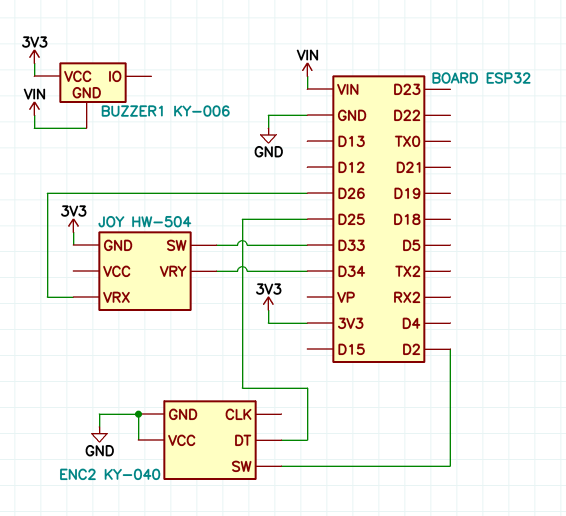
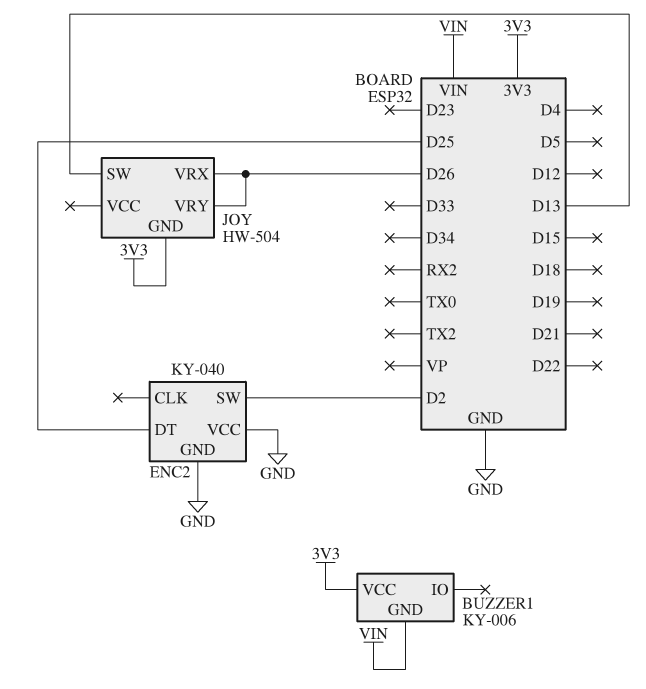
JOY pin SW: D33 -> D13
JOY pin VRY: D34 -> D26

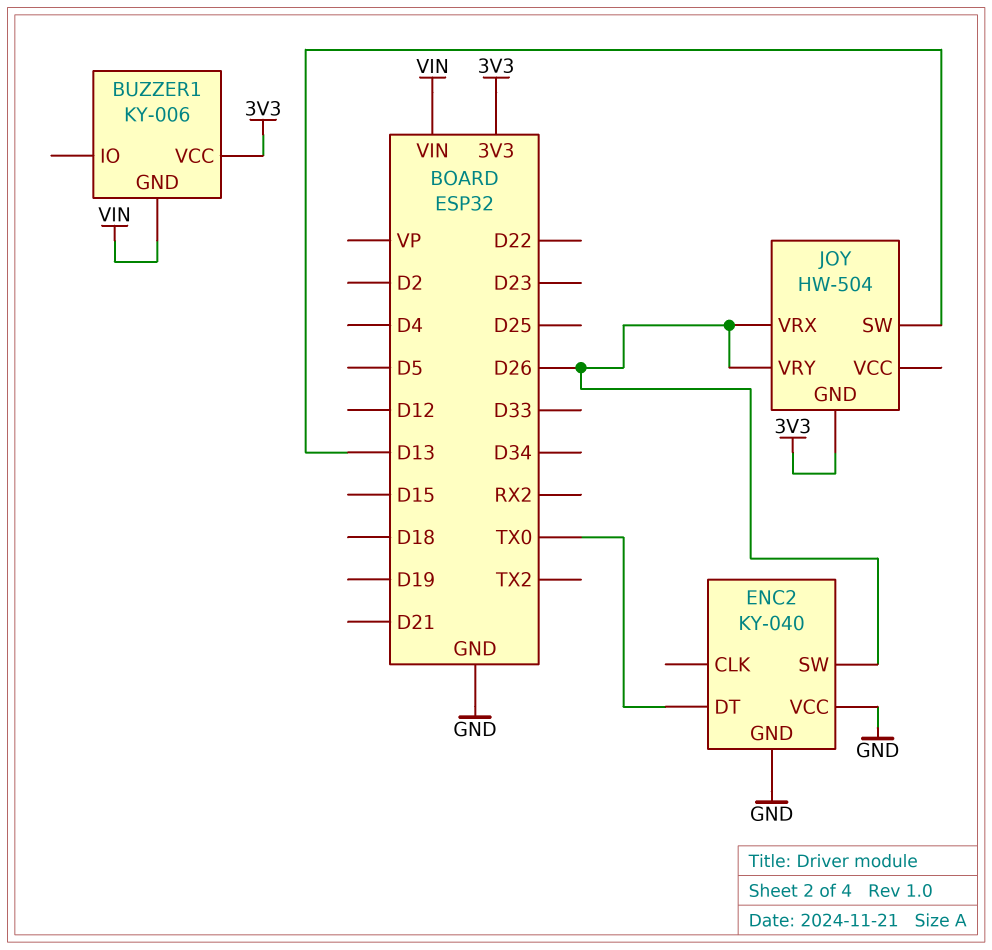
ENC2 pin DT: D25 -> TX0
ENC2 pin SW: D2 -> D26

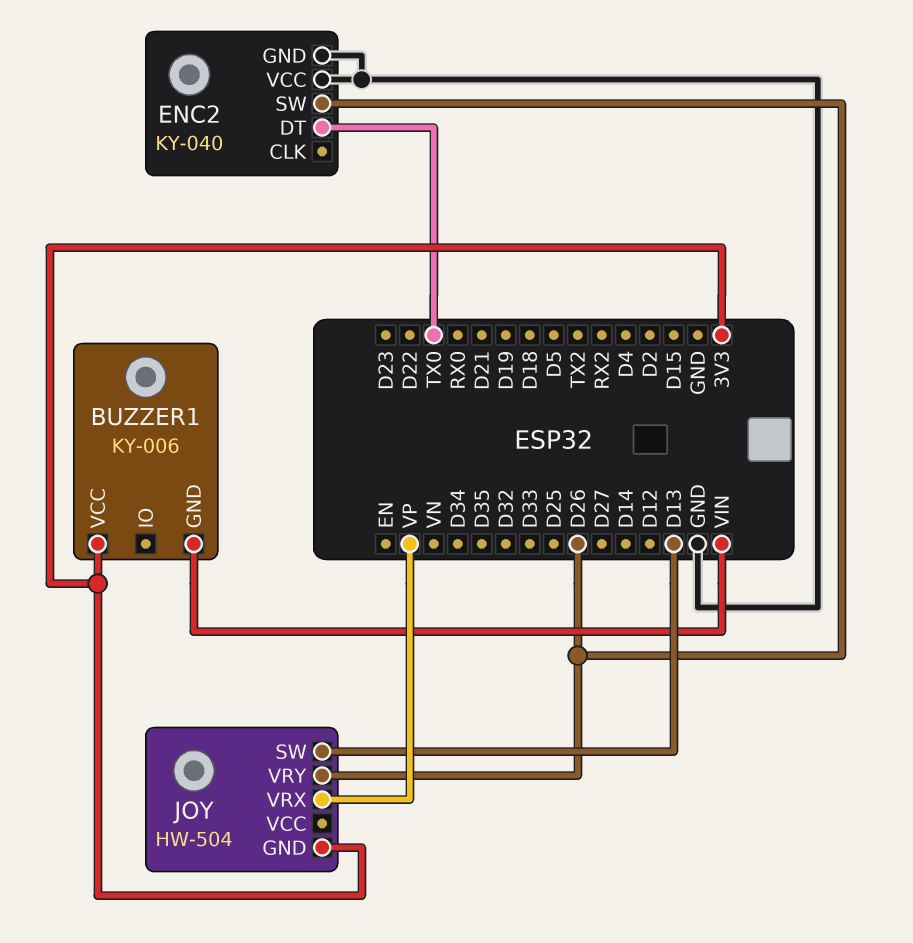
JOY pin VRX: D26 -> VP

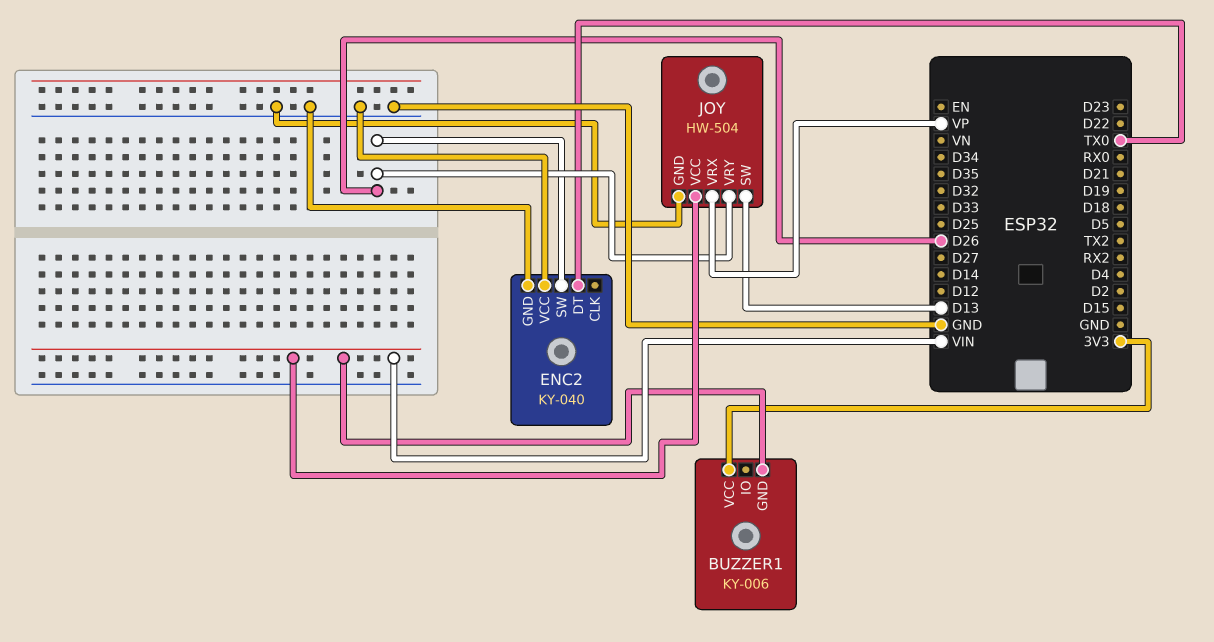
JOY pin GND: 3V3 -> GND
JOY pin VCC: none -> VIN

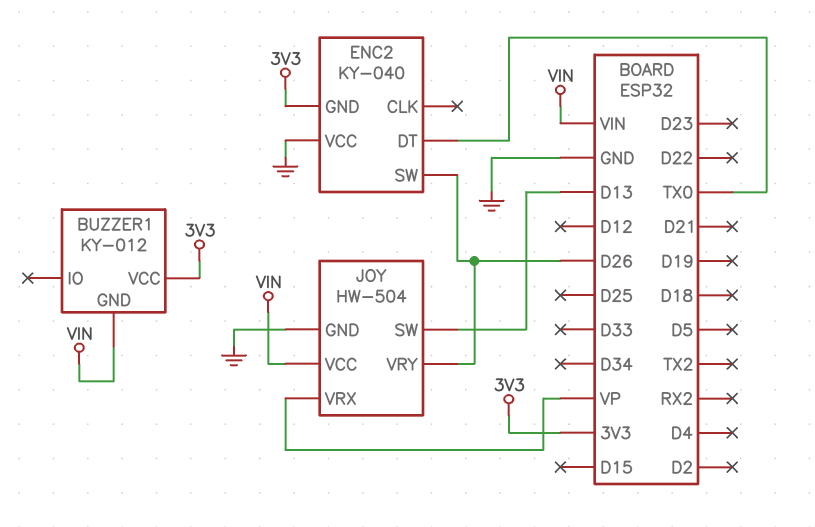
BUZZER1: KY-006 -> KY-012
ENC2 pin GND: GND -> 3V3

